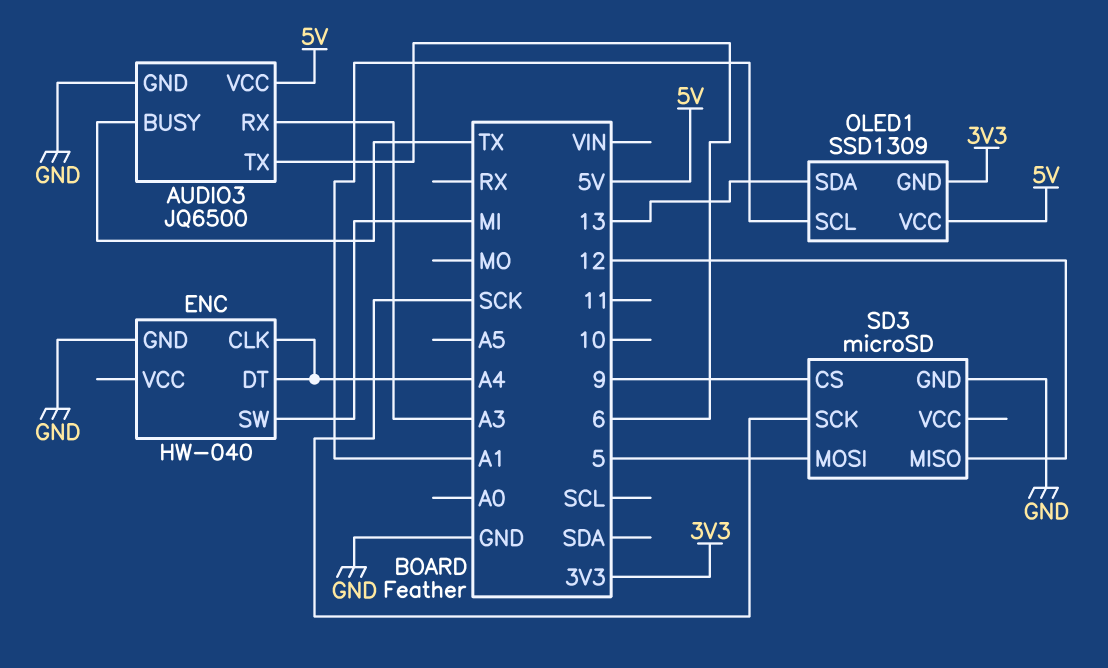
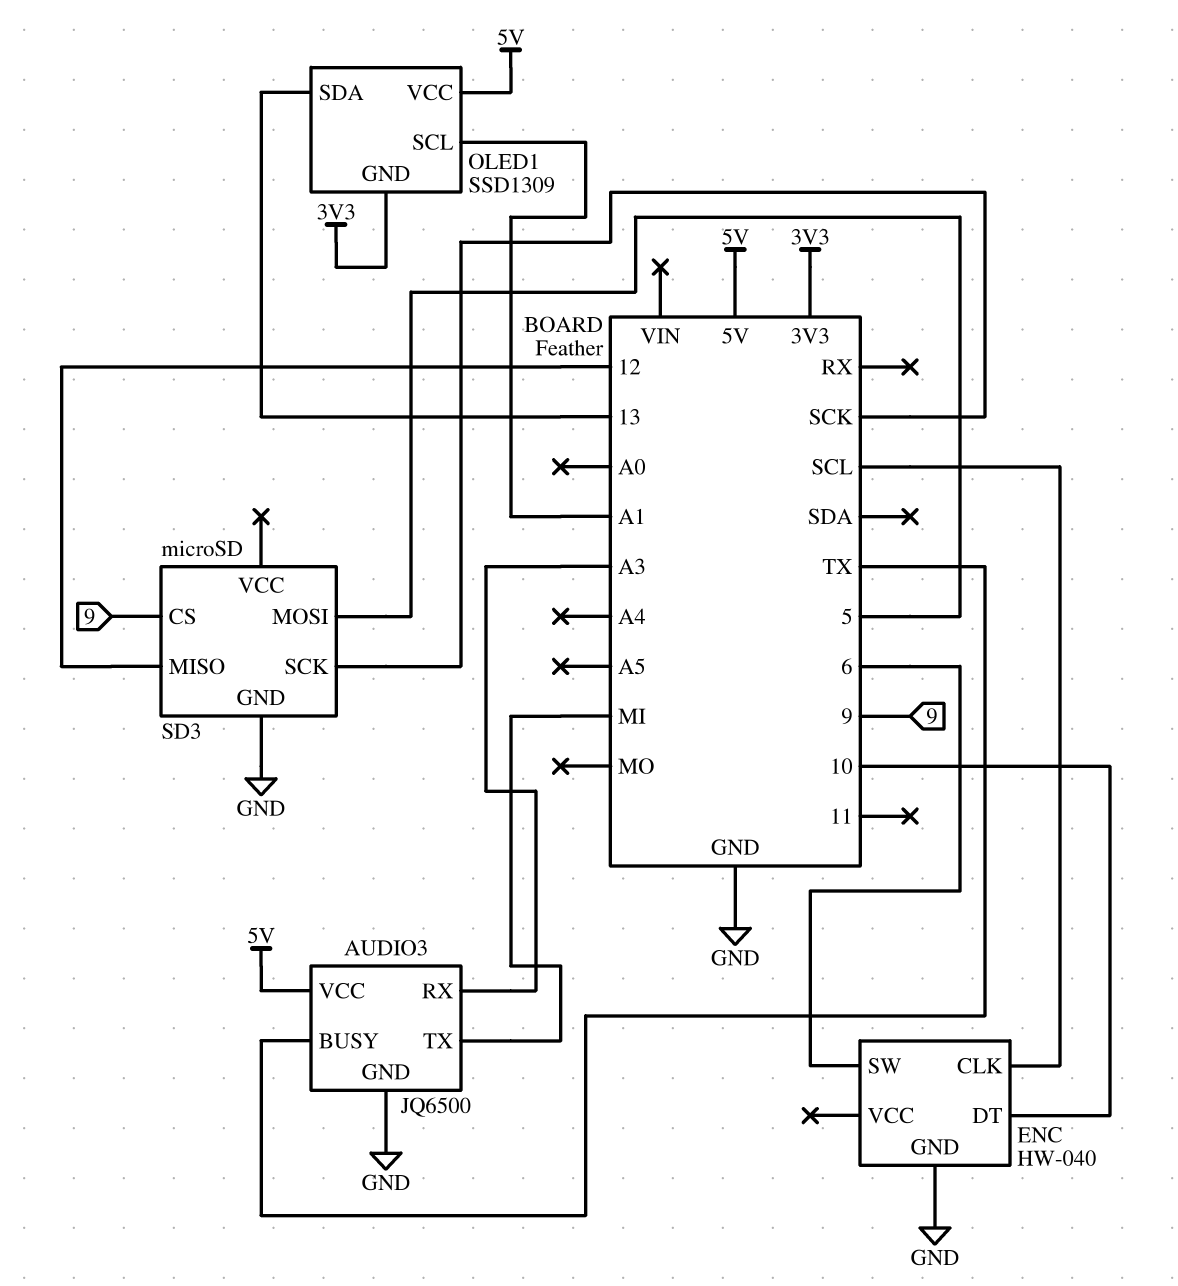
AUDIO3 pin TX: 6 -> MI
ENC pin CLK: A4 -> SCL
ENC pin DT: A4 -> 10
ENC pin SW: MI -> 6

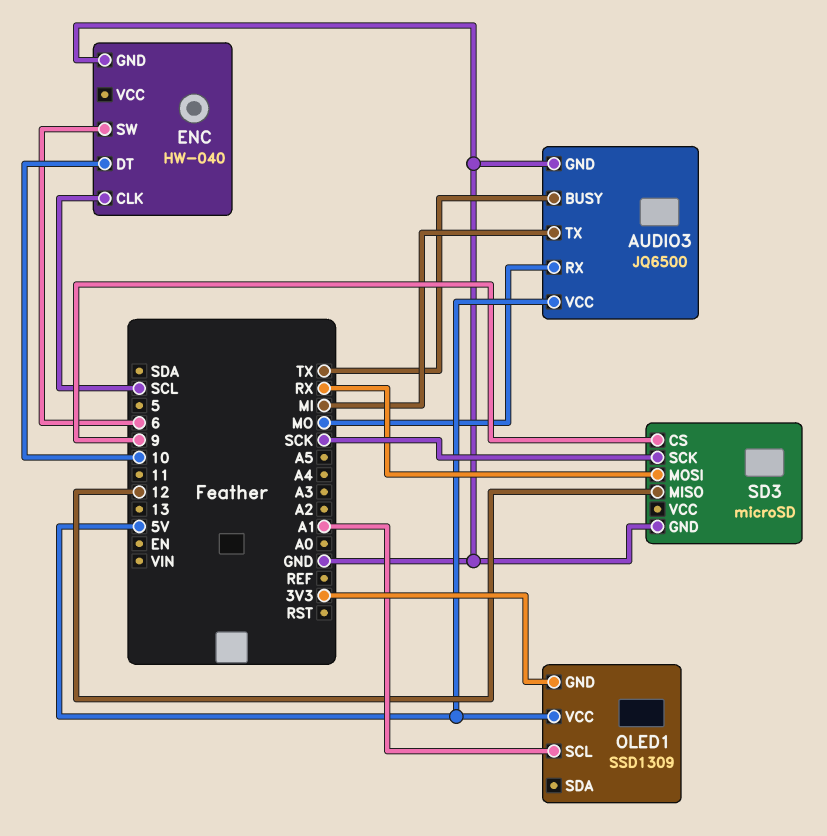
AUDIO3 pin RX: A3 -> MO
OLED1 pin SDA: 13 -> none
SD3 pin MOSI: 5 -> RX

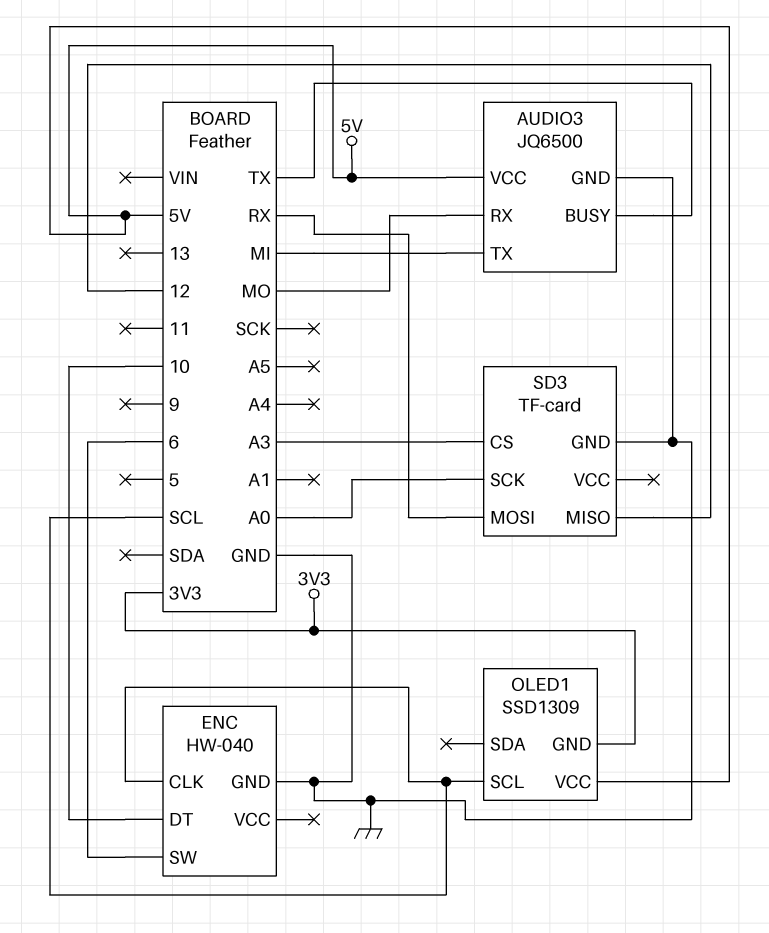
OLED1 pin SCL: A1 -> SCL
SD3: microSD -> TF-card
SD3 pin CS: 9 -> A3
SD3 pin SCK: SCK -> A0

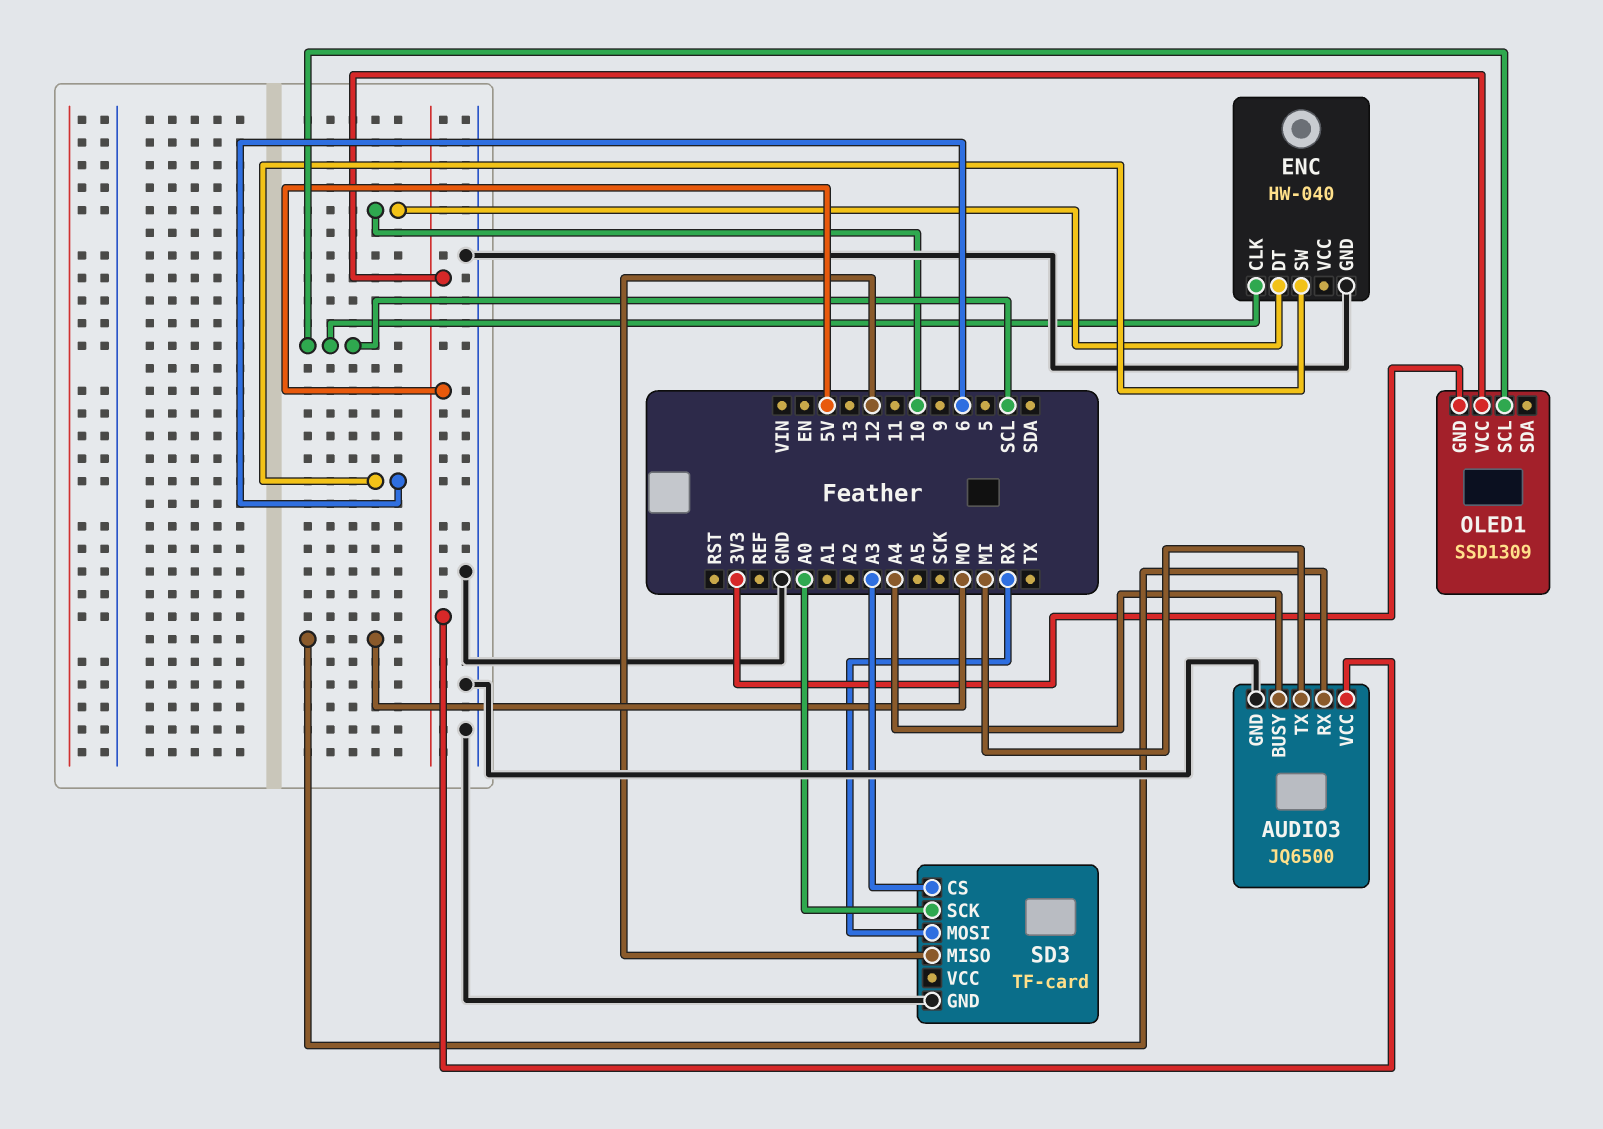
AUDIO3 pin BUSY: TX -> A4

